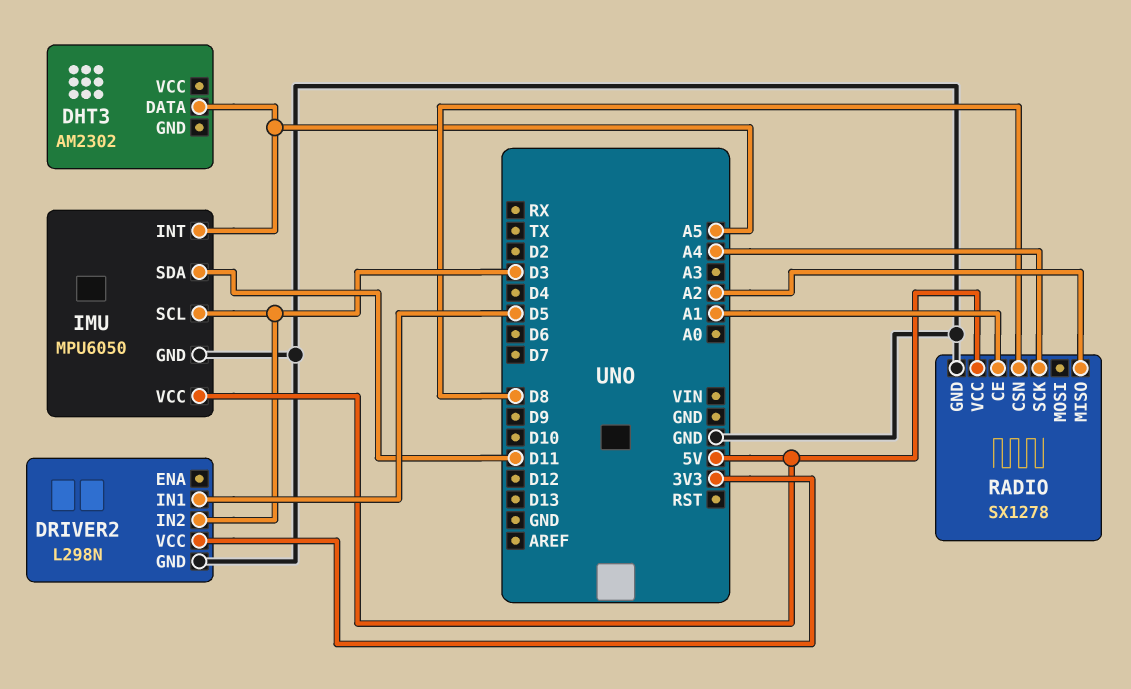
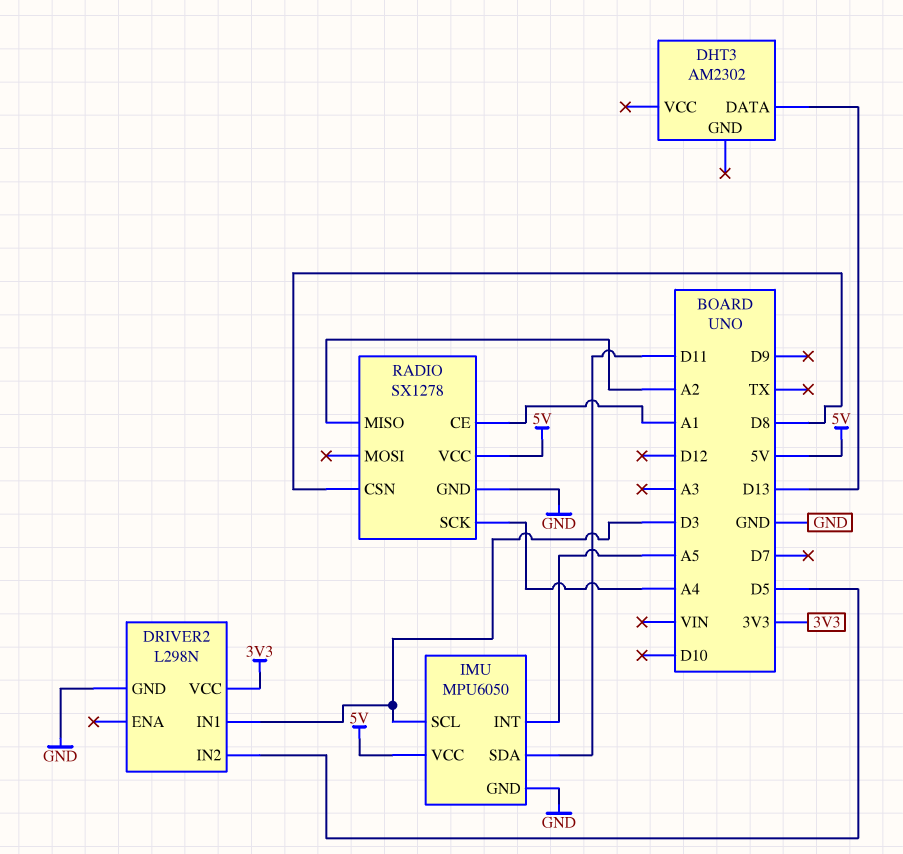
DHT3 pin DATA: A5 -> D13
DRIVER2 pin IN1: D5 -> D3
DRIVER2 pin IN2: D3 -> D5

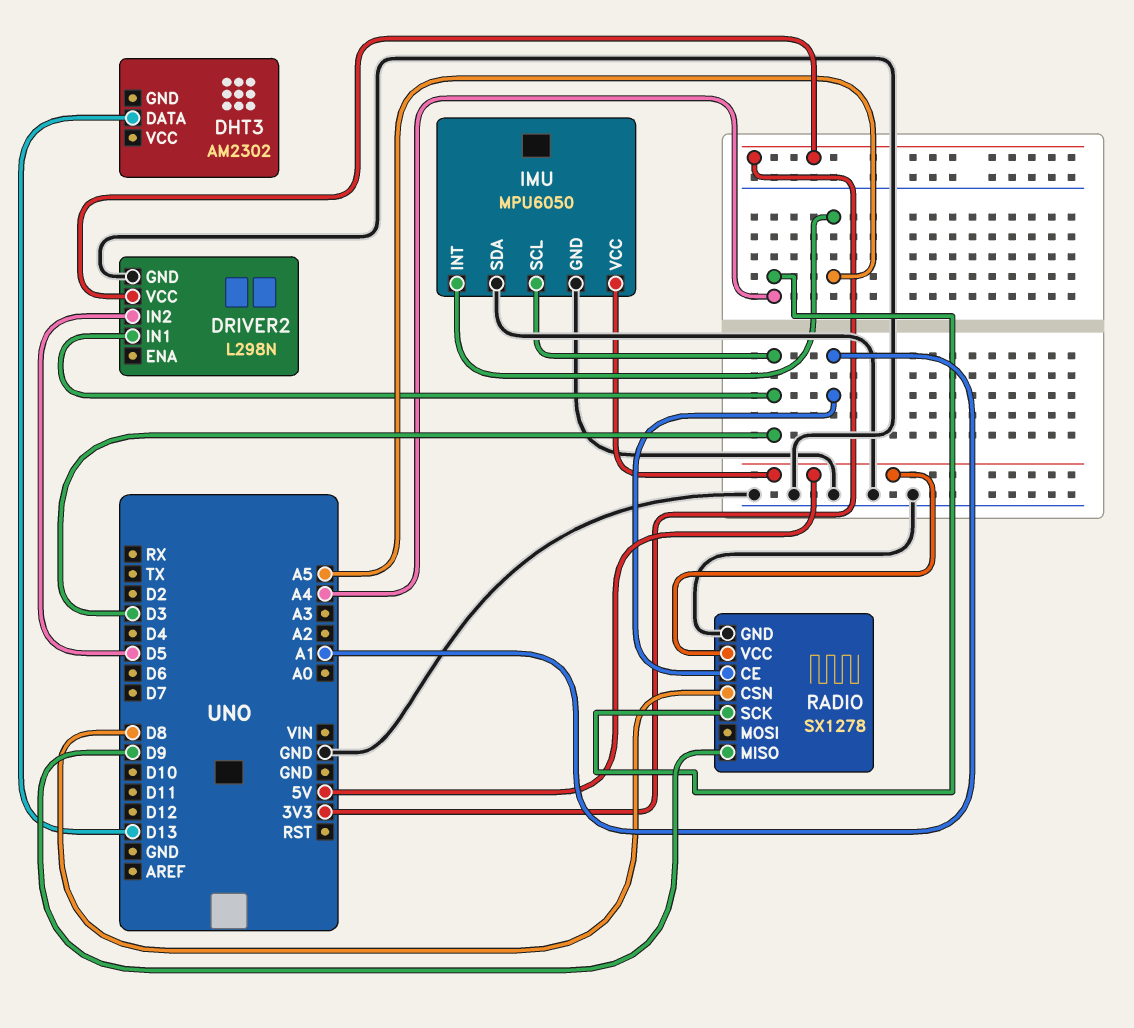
IMU pin SDA: D11 -> GND
RADIO pin MISO: A2 -> D9

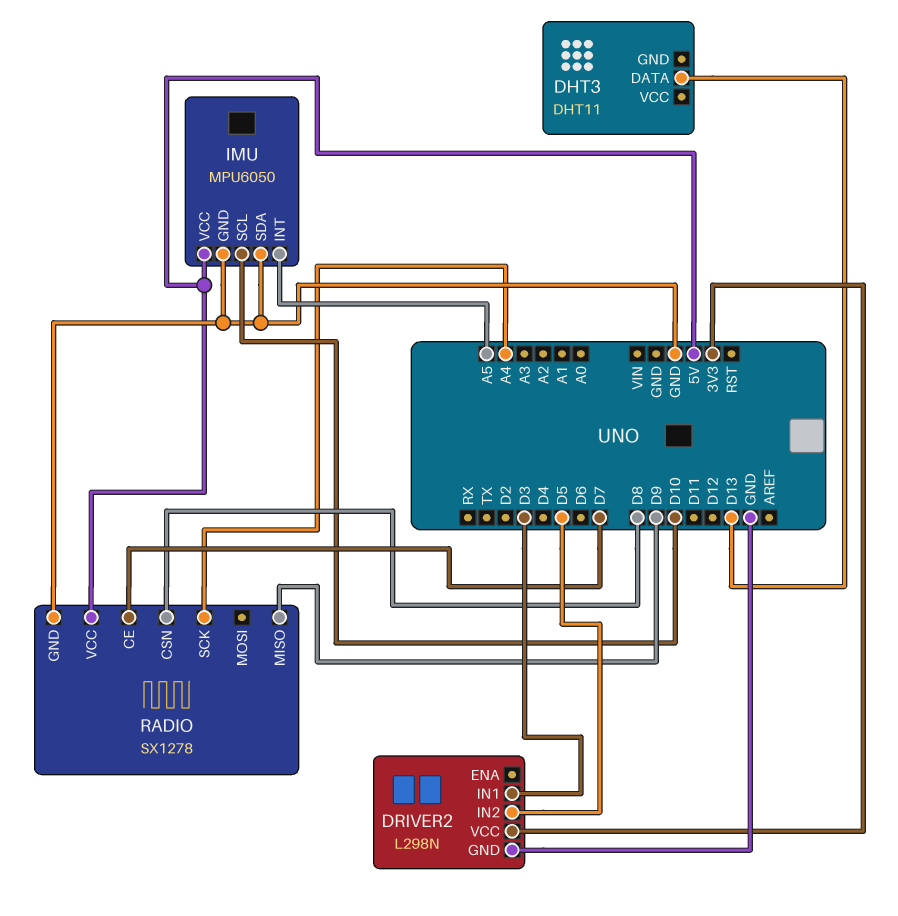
DHT3: AM2302 -> DHT11
IMU pin SCL: D3 -> D10
RADIO pin CE: A1 -> D7

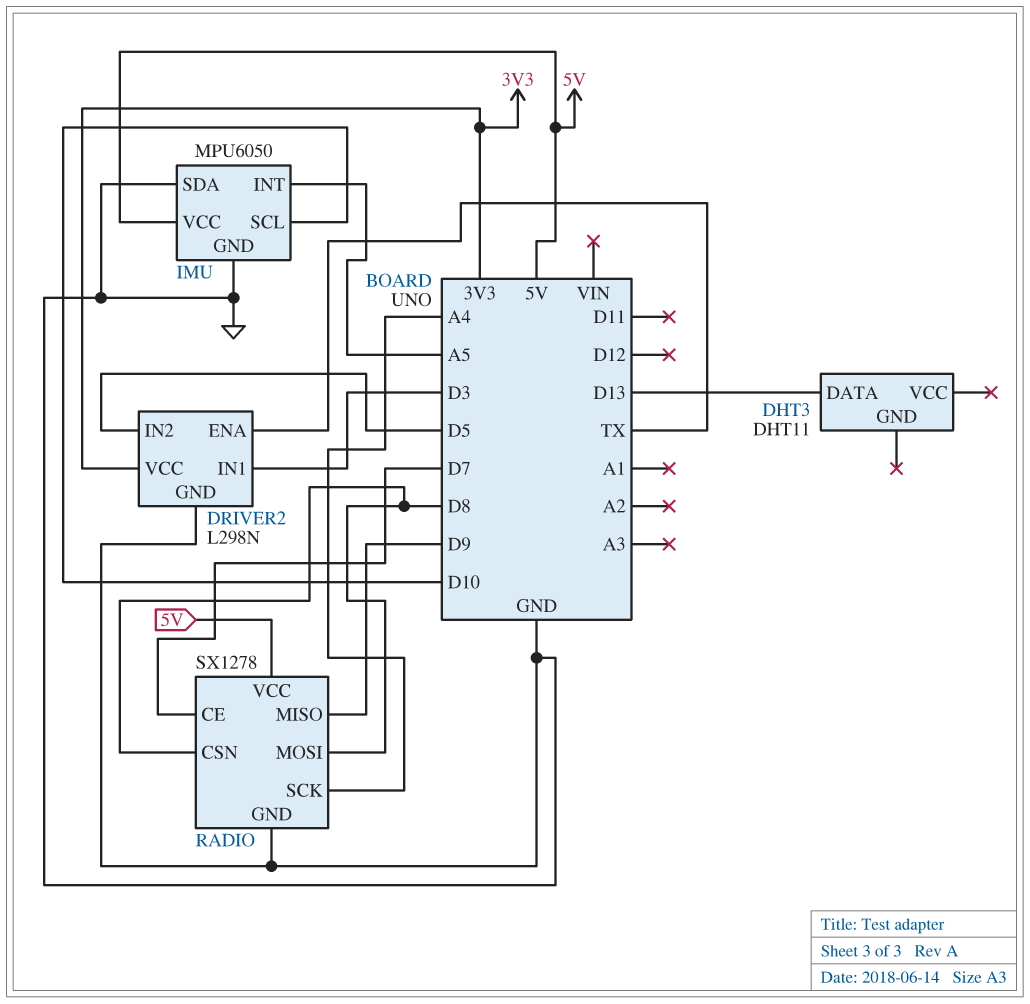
DRIVER2 pin ENA: none -> TX
RADIO pin MOSI: none -> D8

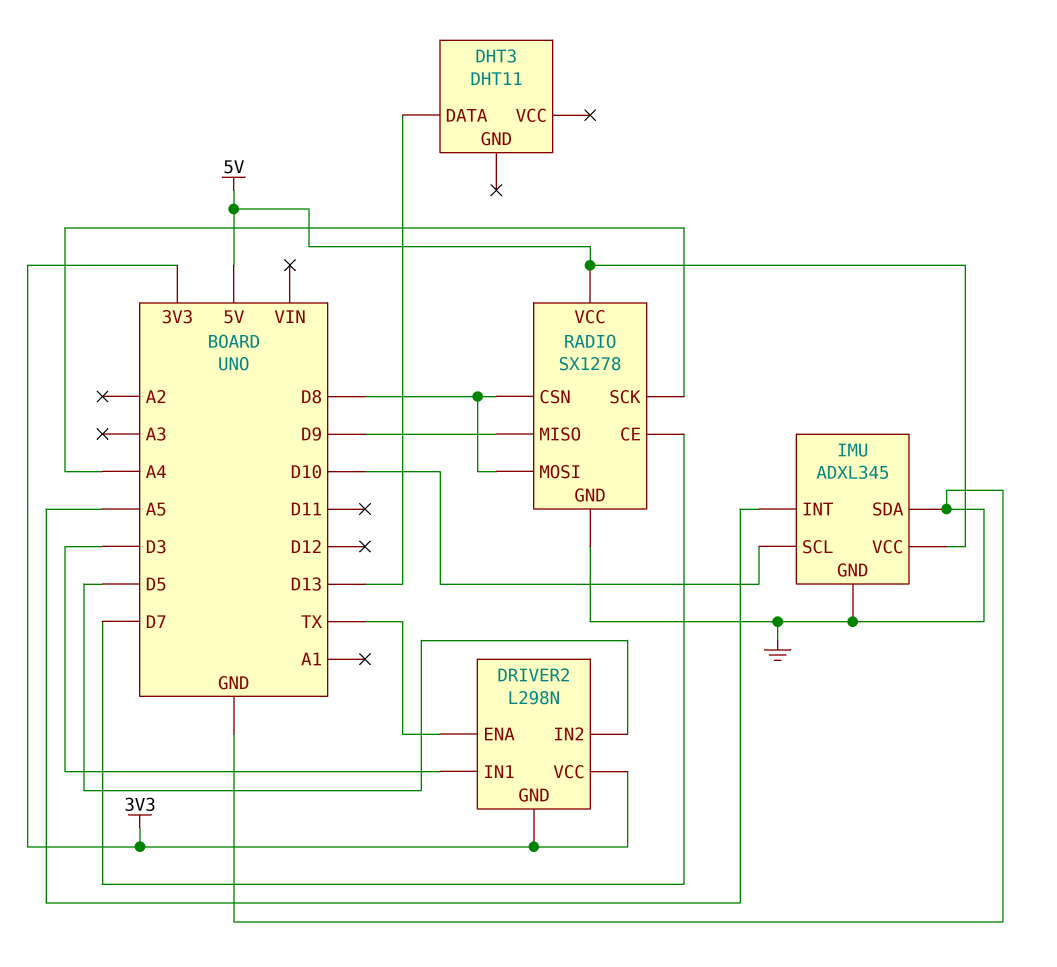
DRIVER2 pin GND: GND -> 3V3
IMU: MPU6050 -> ADXL345

